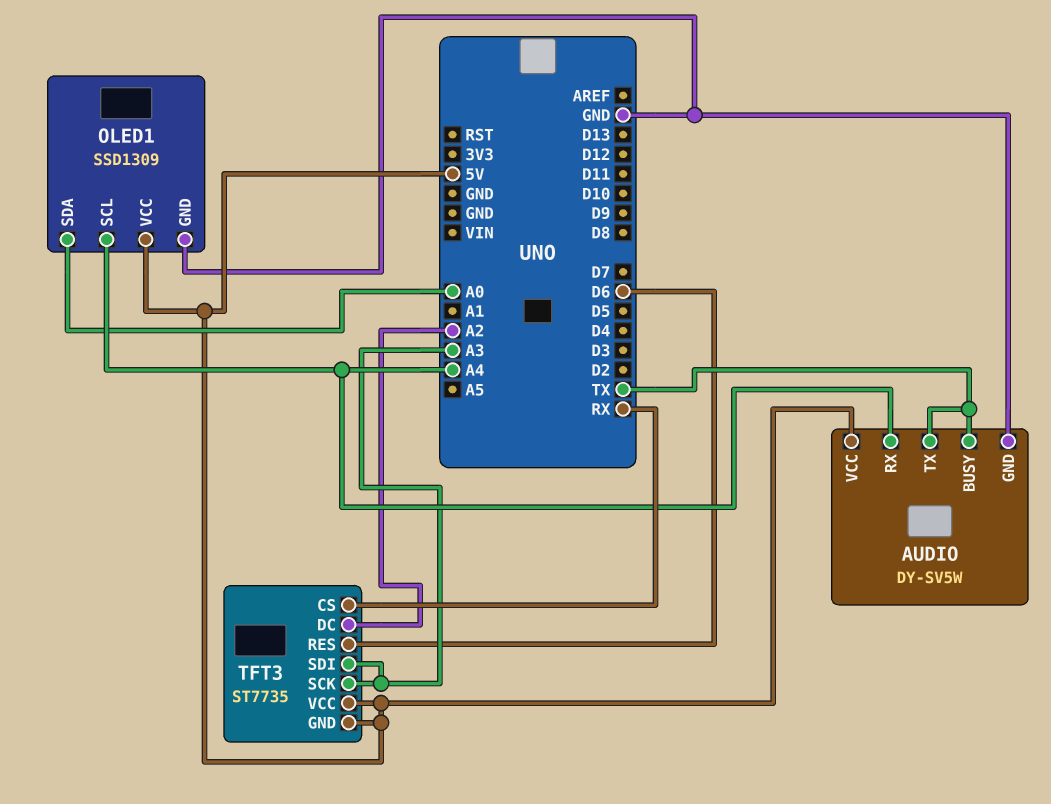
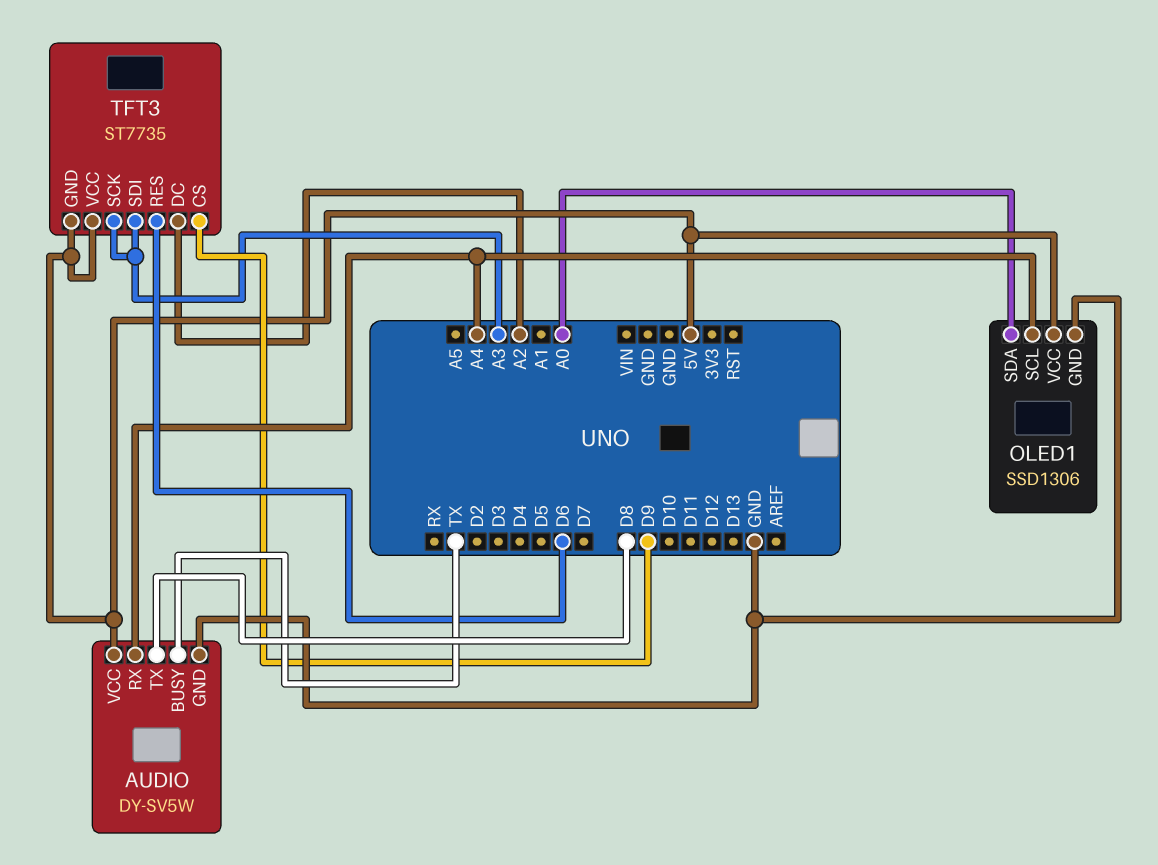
AUDIO pin TX: TX -> D8
OLED1: SSD1309 -> SSD1306
TFT3 pin CS: RX -> D9

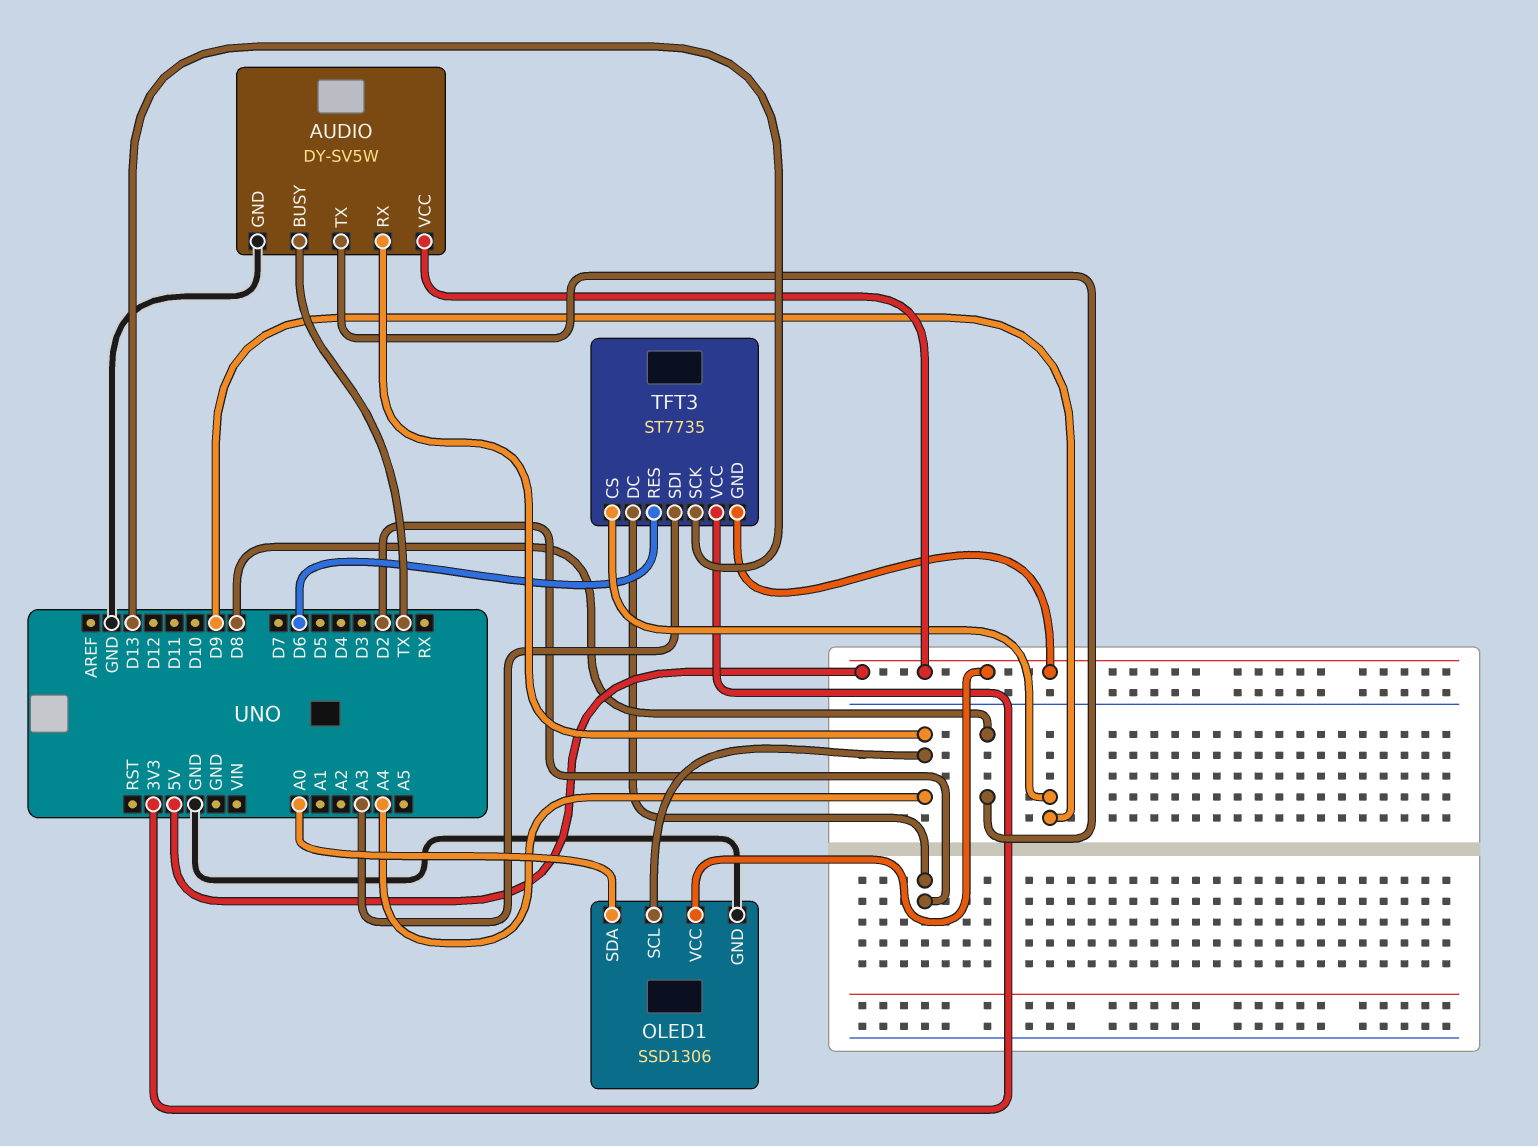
TFT3 pin DC: A2 -> D2
TFT3 pin SCK: A3 -> D13
TFT3 pin VCC: 5V -> 3V3

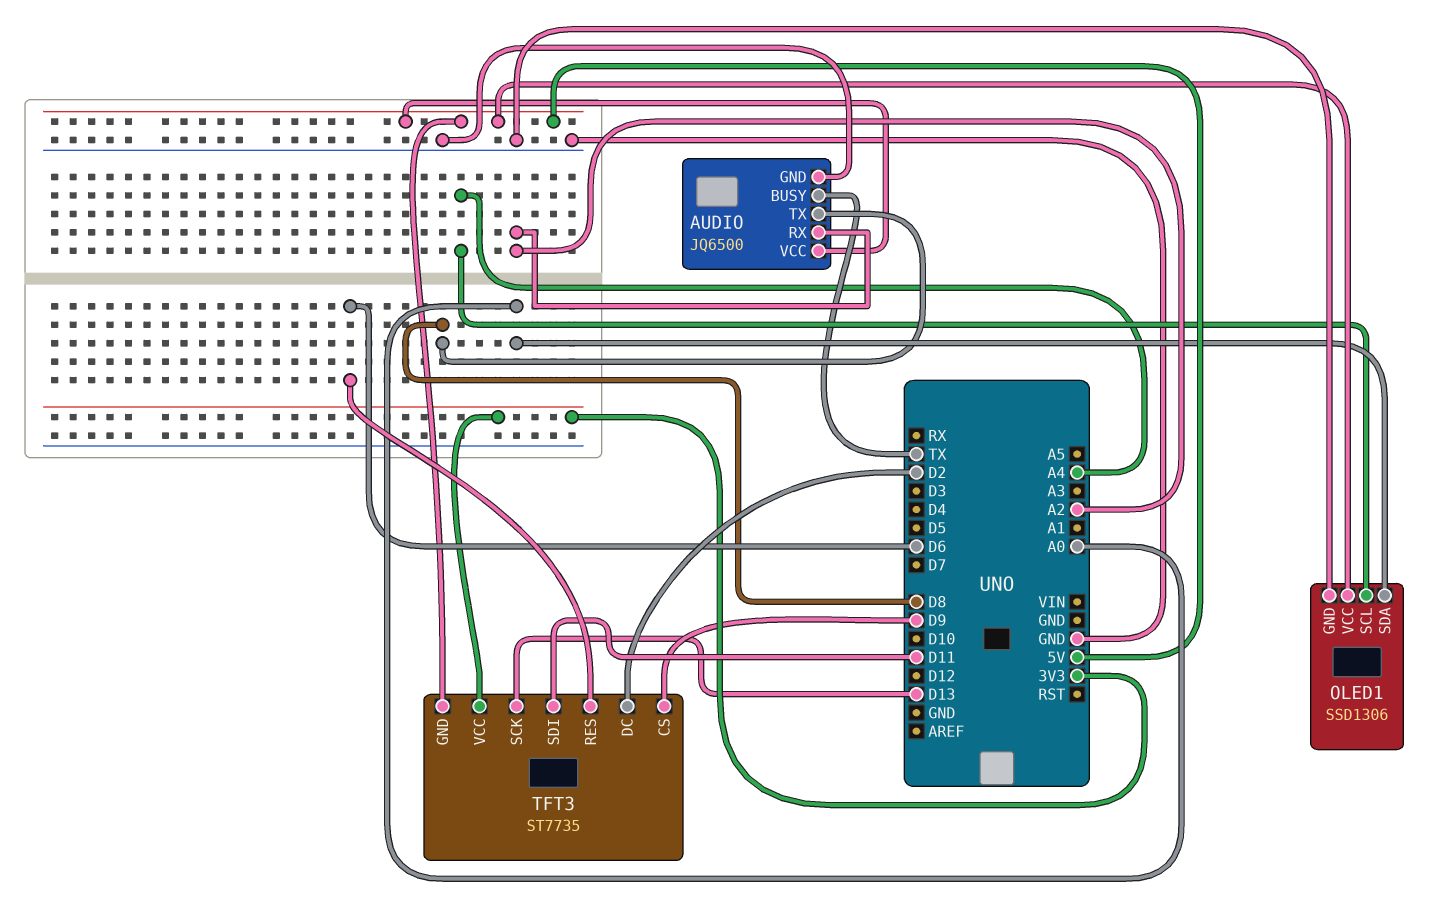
AUDIO: DY-SV5W -> JQ6500
AUDIO pin RX: A4 -> A2
TFT3 pin SDI: A3 -> D11

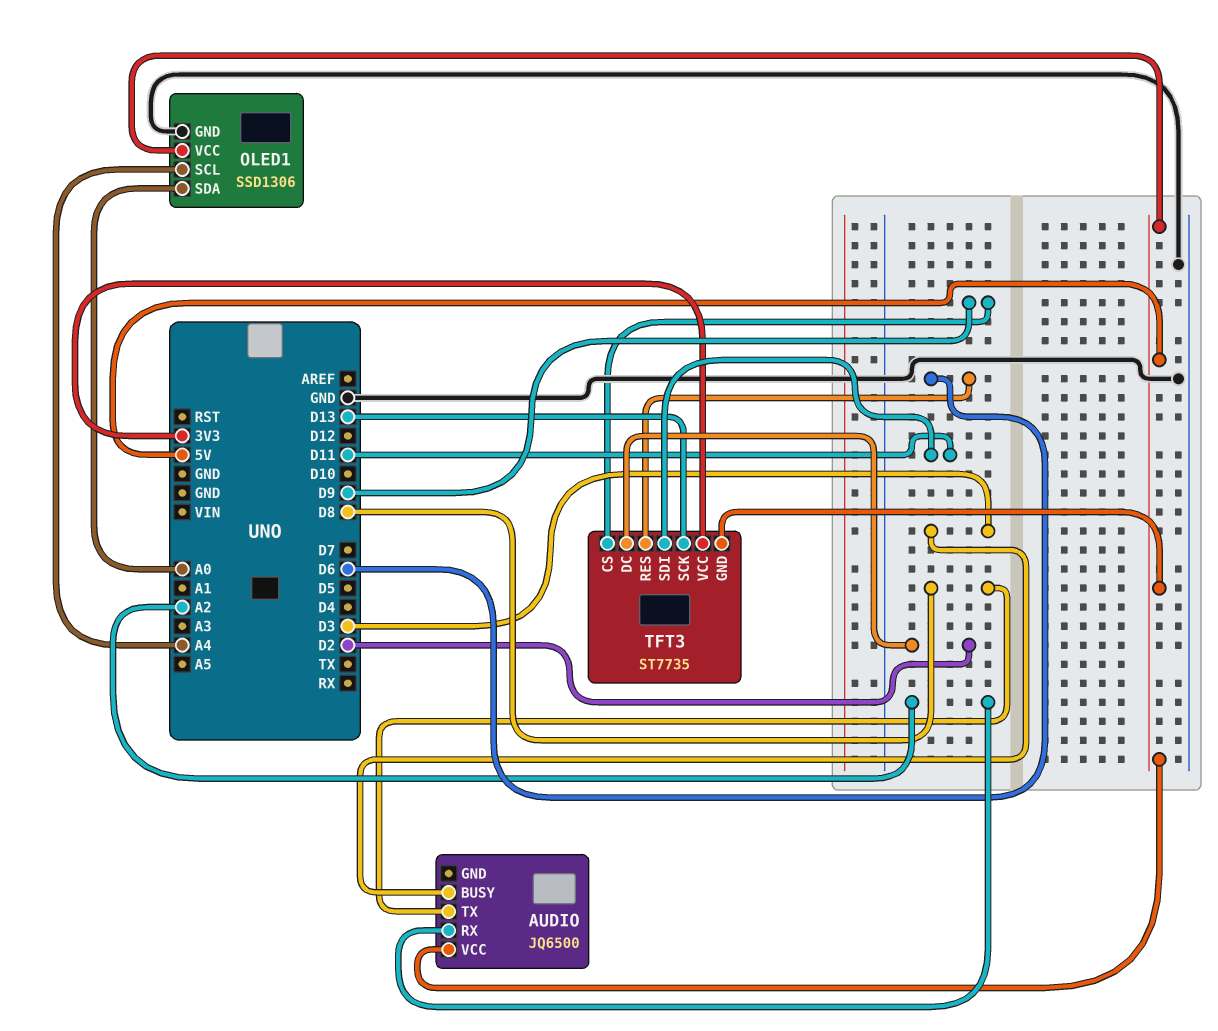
AUDIO pin BUSY: TX -> D3
AUDIO pin GND: GND -> none

